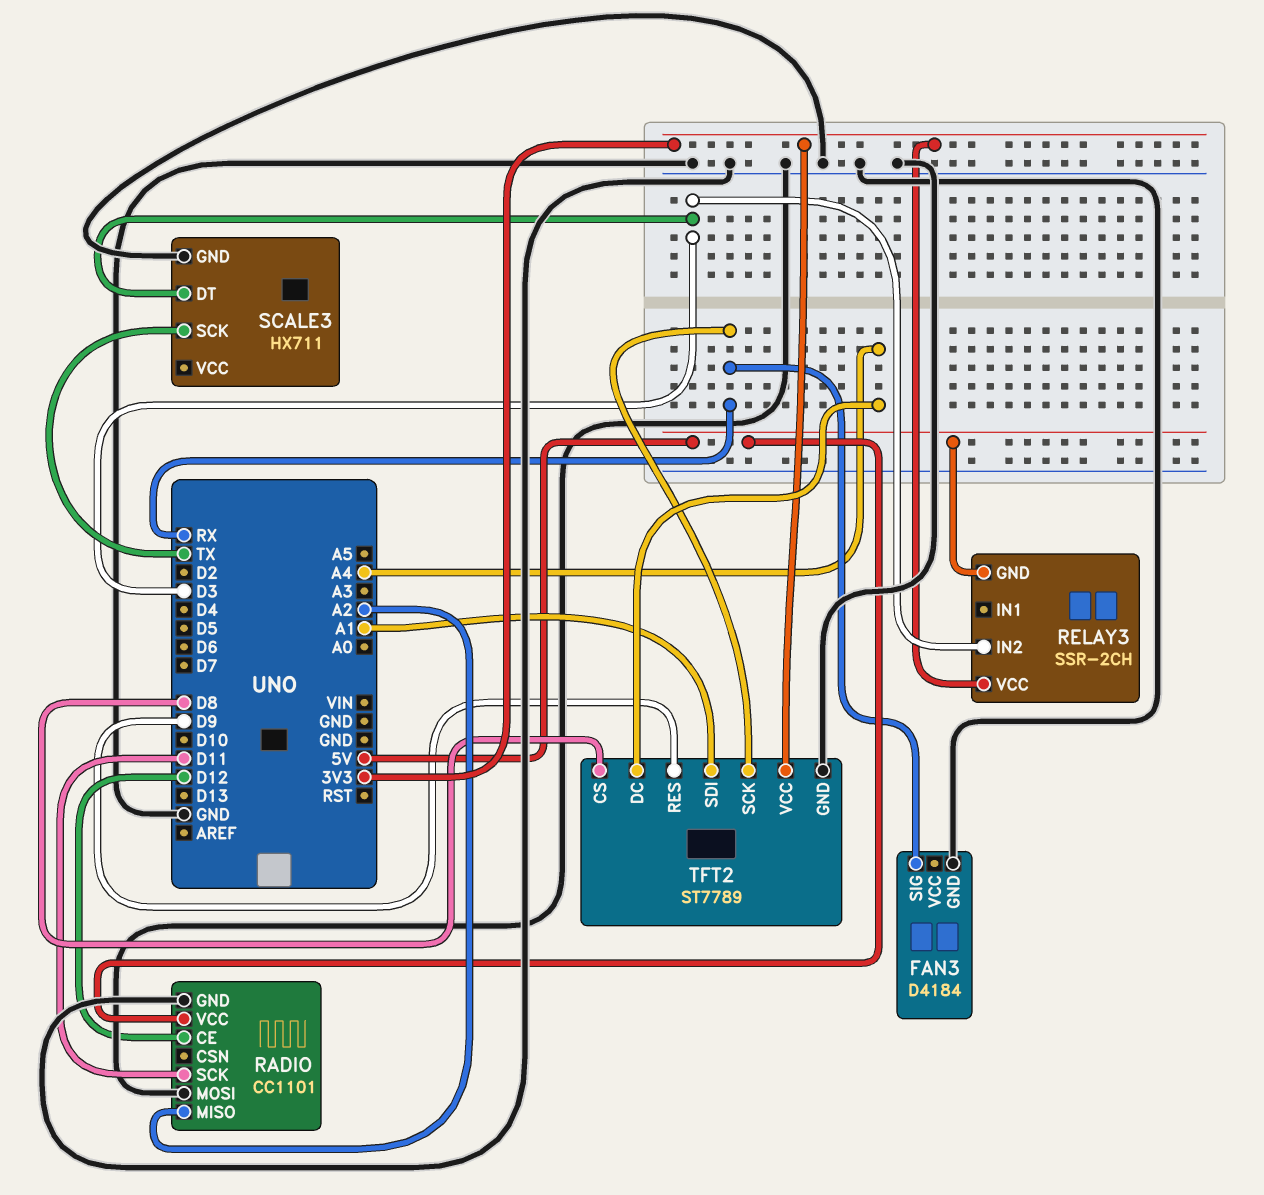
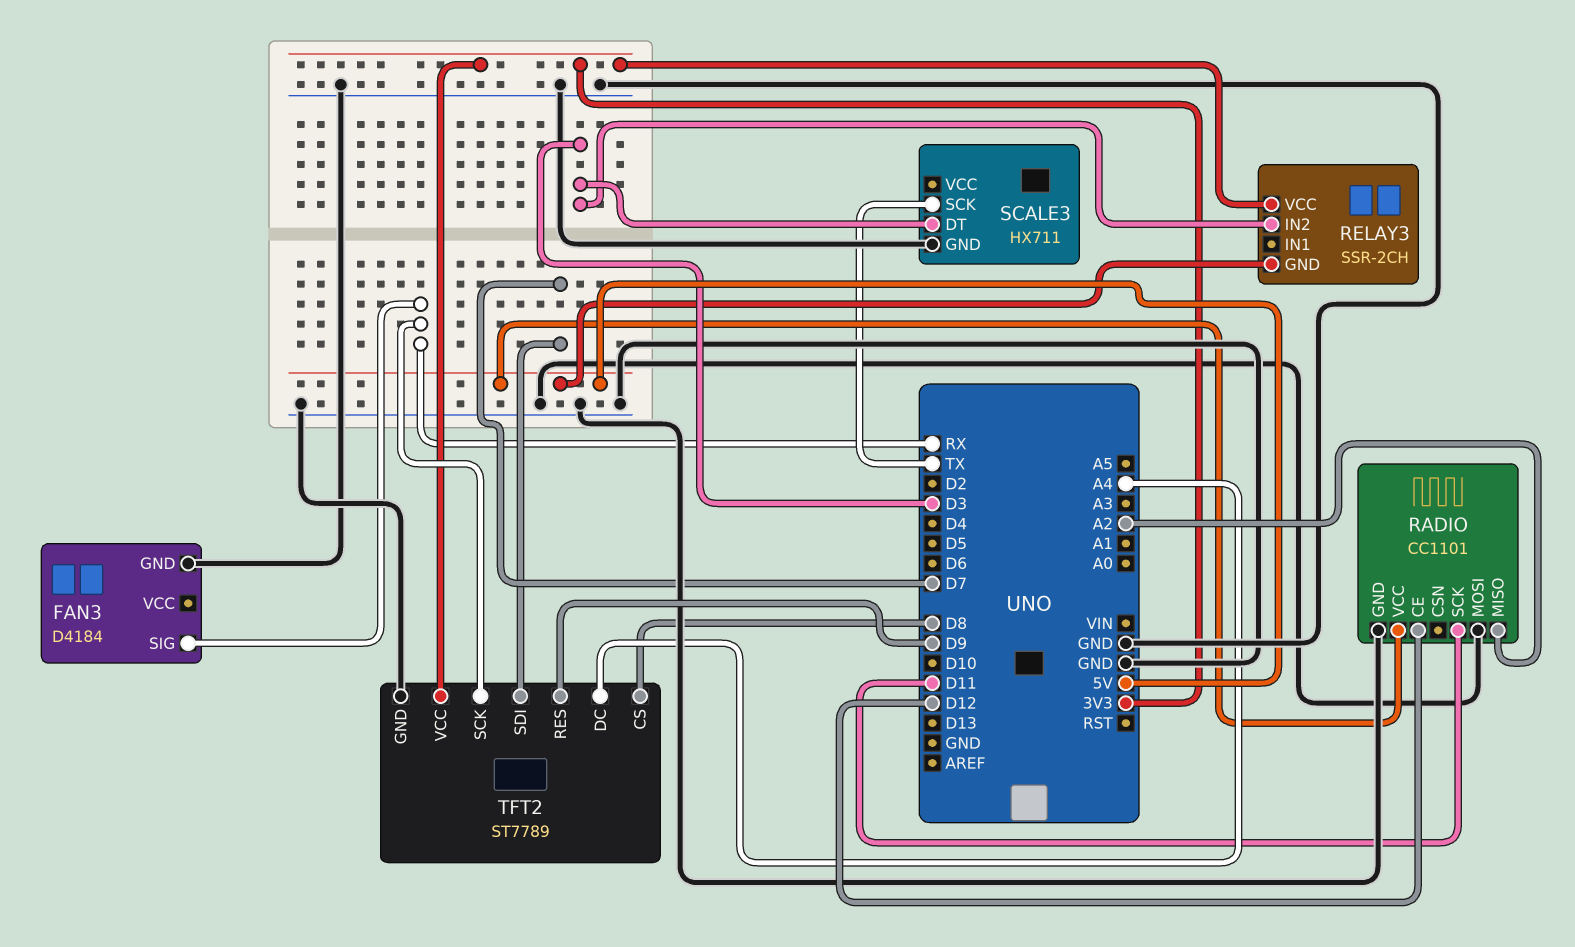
TFT2 pin SDI: A1 -> D7

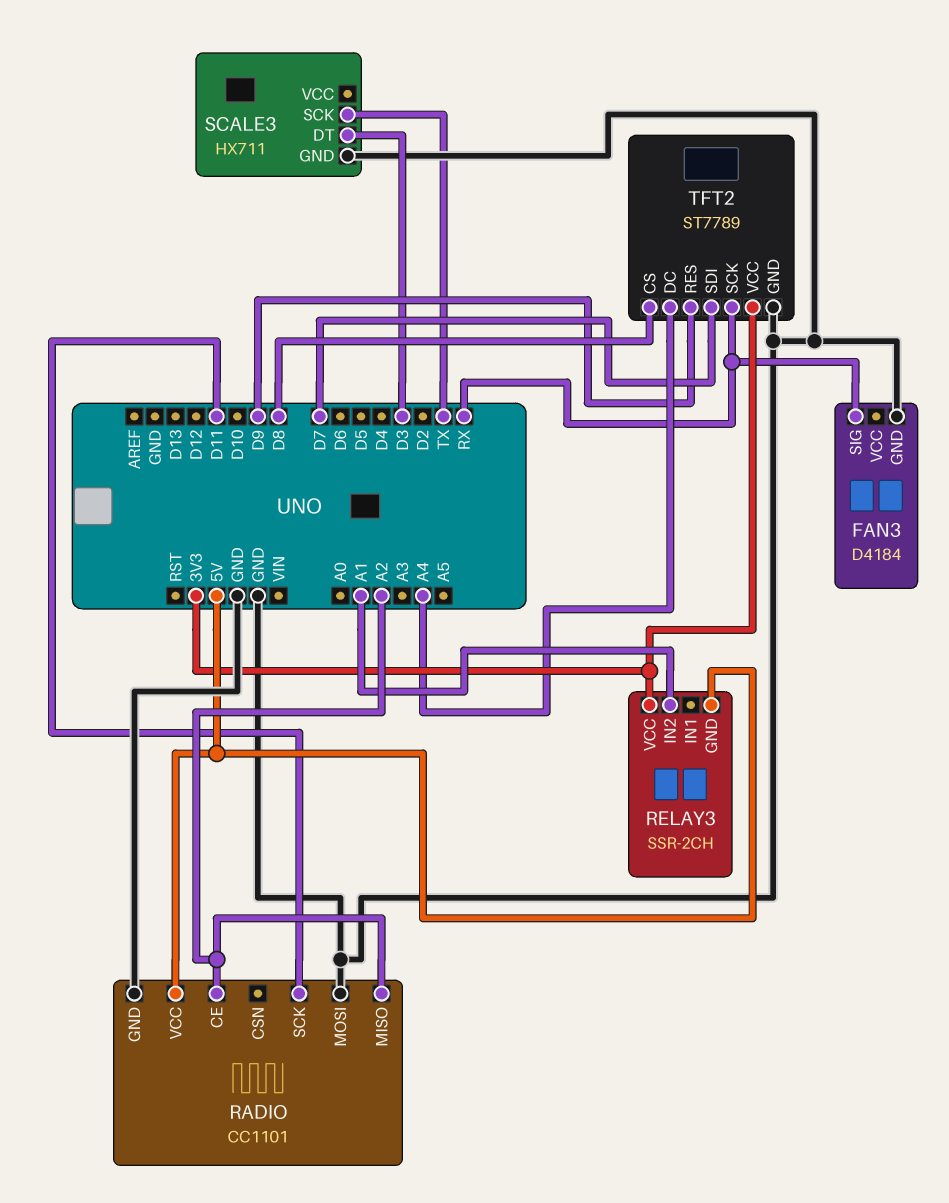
RADIO pin CE: D12 -> A2
RELAY3 pin IN2: D3 -> A1

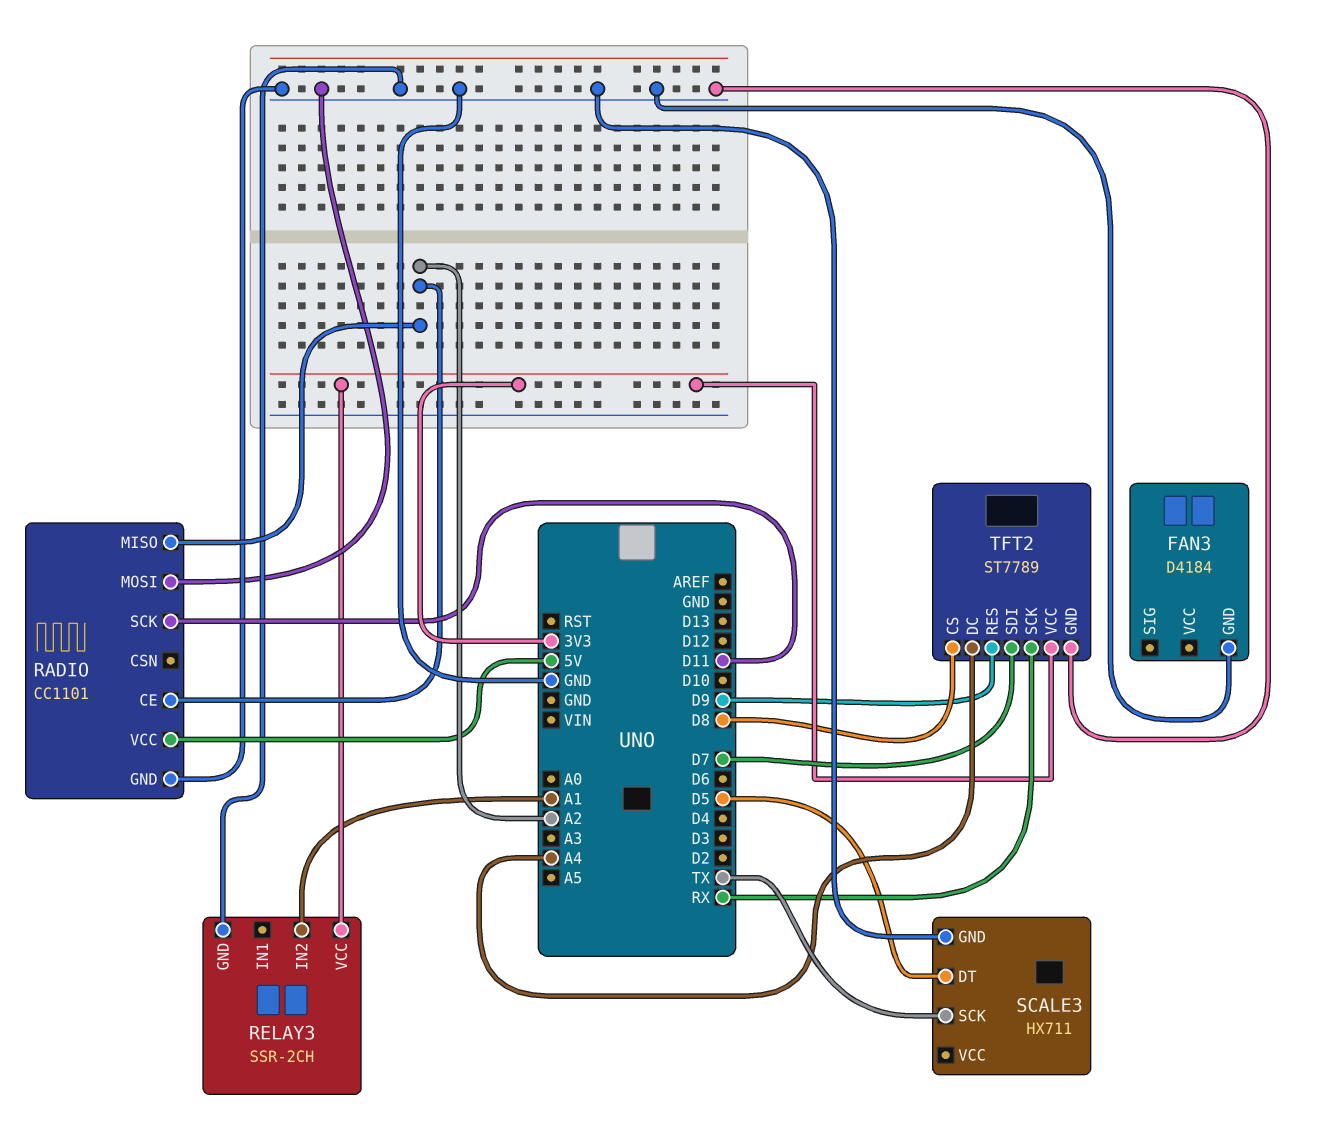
FAN3 pin SIG: RX -> none
RELAY3 pin GND: 5V -> GND
SCALE3 pin DT: D3 -> D5

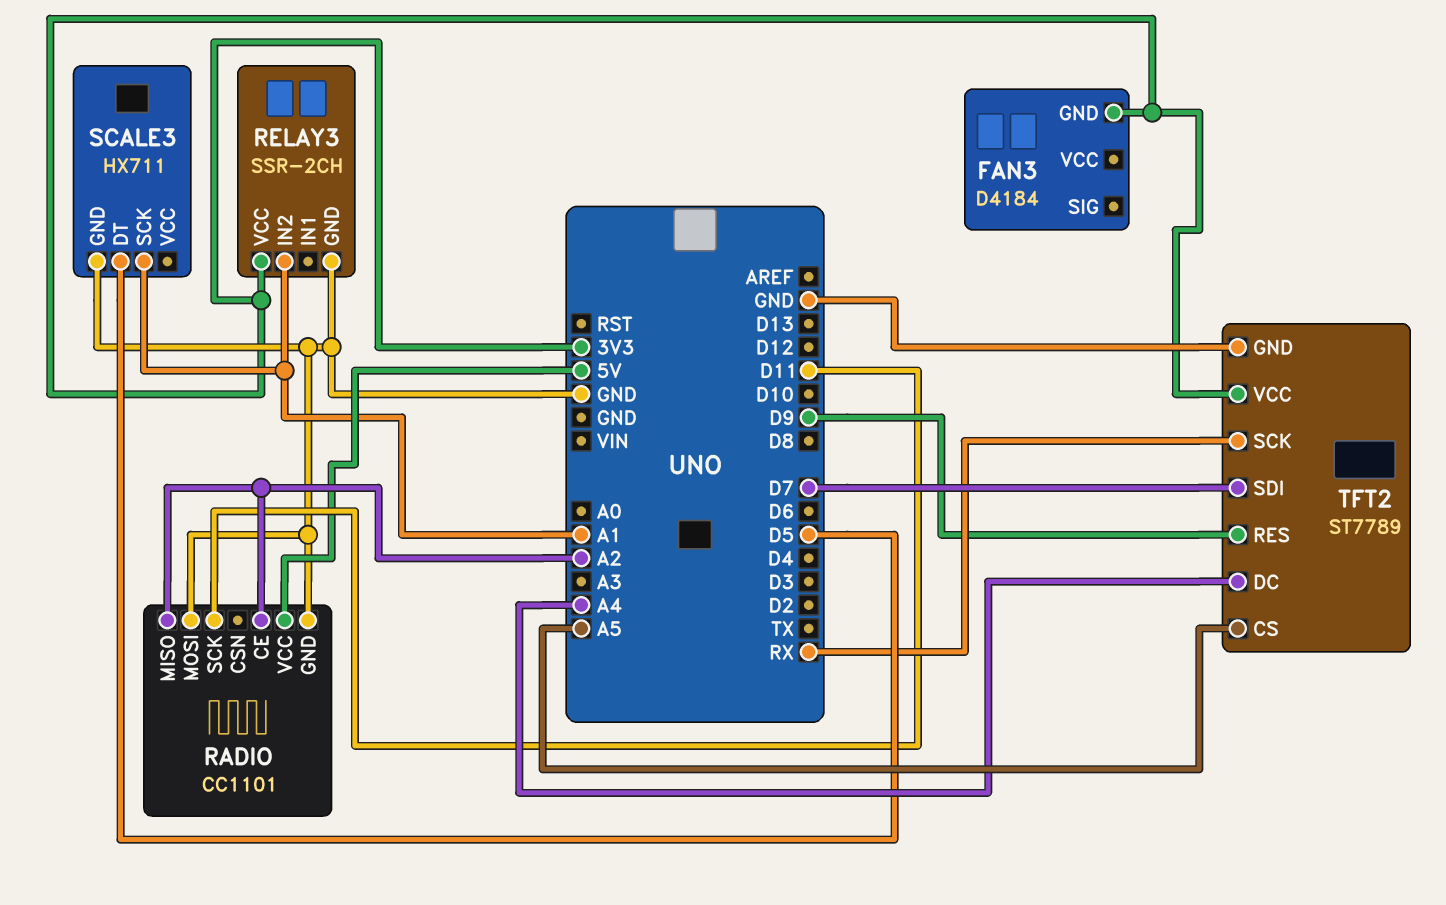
FAN3 pin GND: GND -> 3V3
SCALE3 pin SCK: TX -> A1
TFT2 pin CS: D8 -> A5

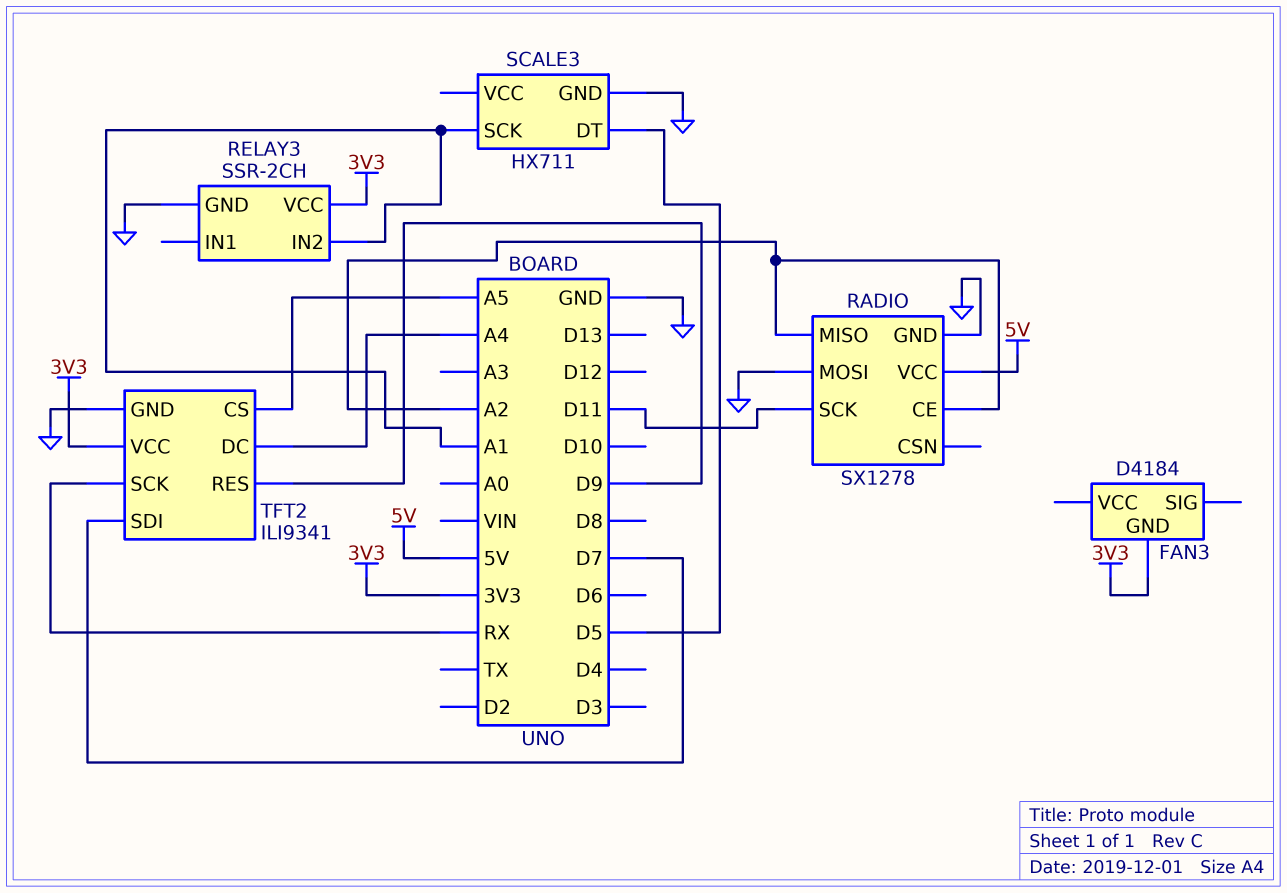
RADIO: CC1101 -> SX1278
TFT2: ST7789 -> ILI9341

